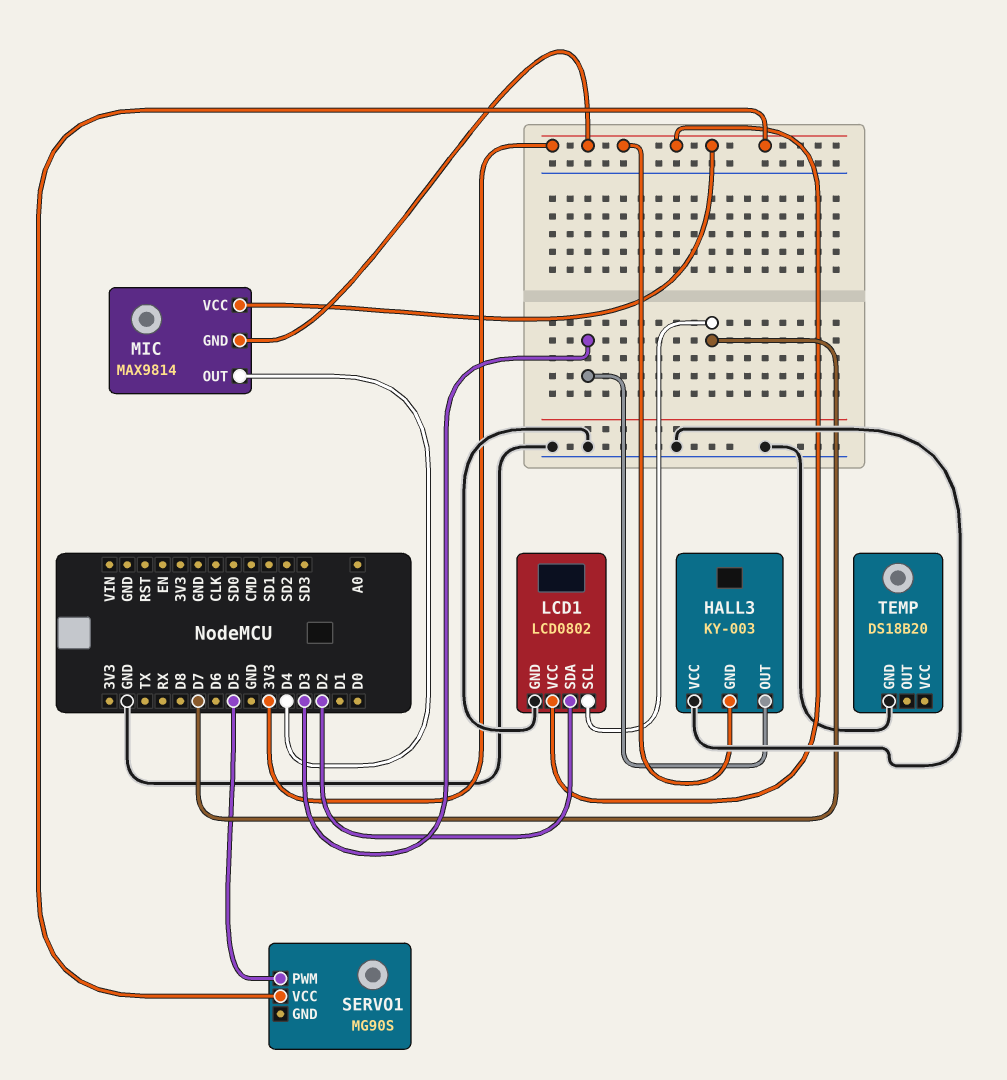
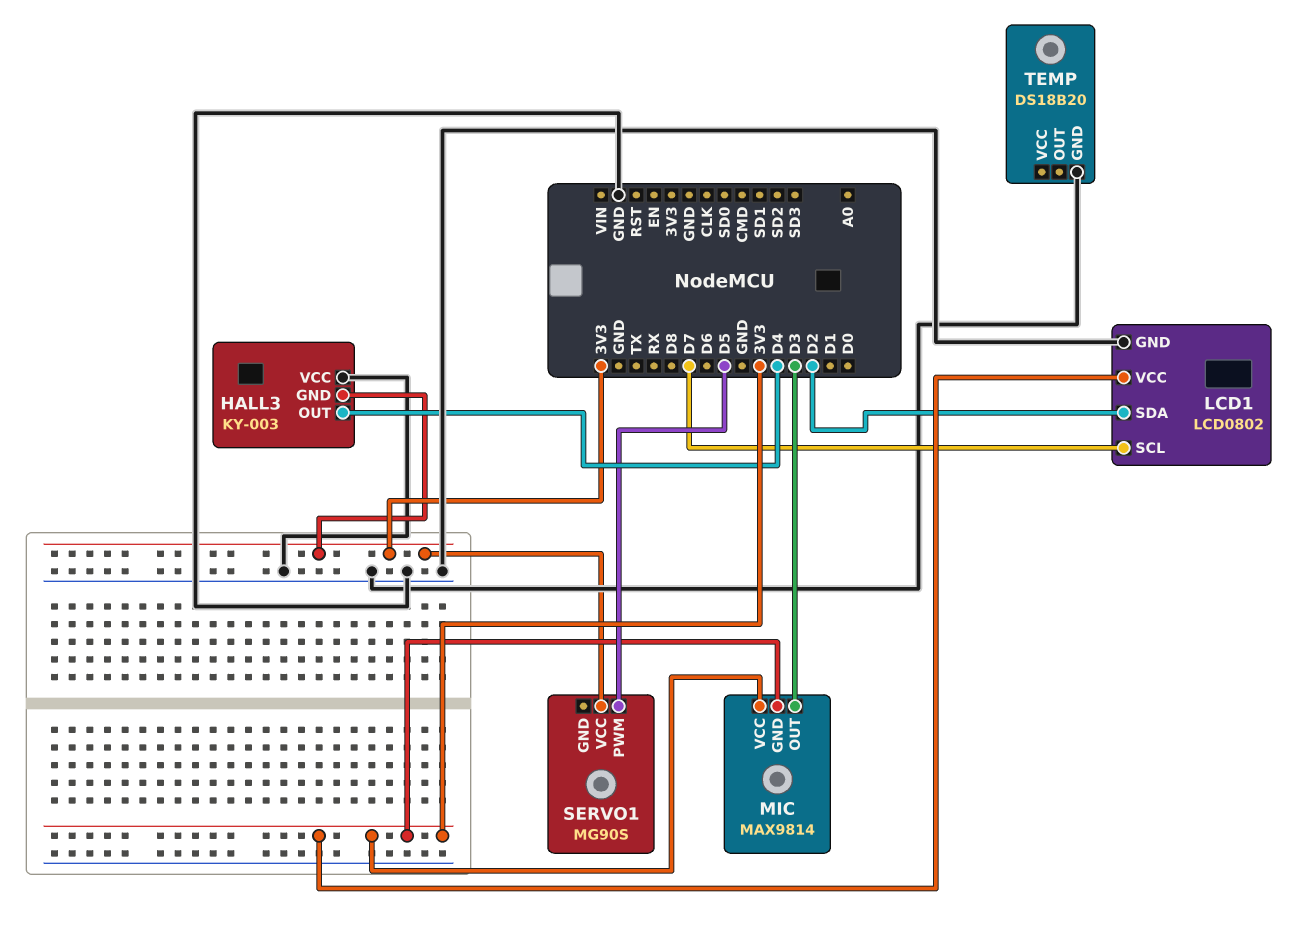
HALL3 pin OUT: D3 -> D4
MIC pin OUT: D4 -> D3

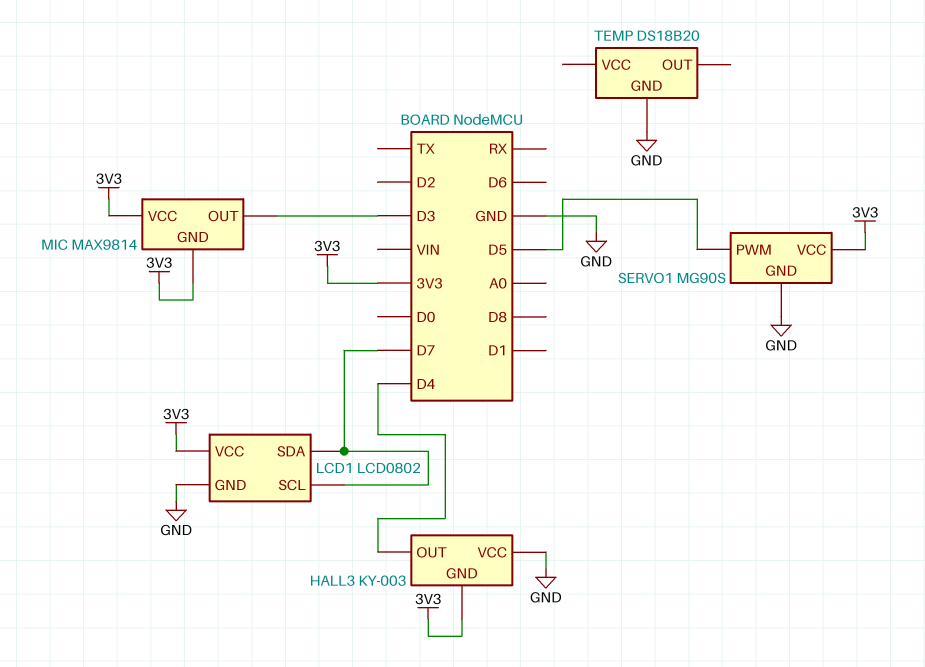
LCD1 pin SDA: D2 -> D7
SERVO1 pin GND: none -> GND

